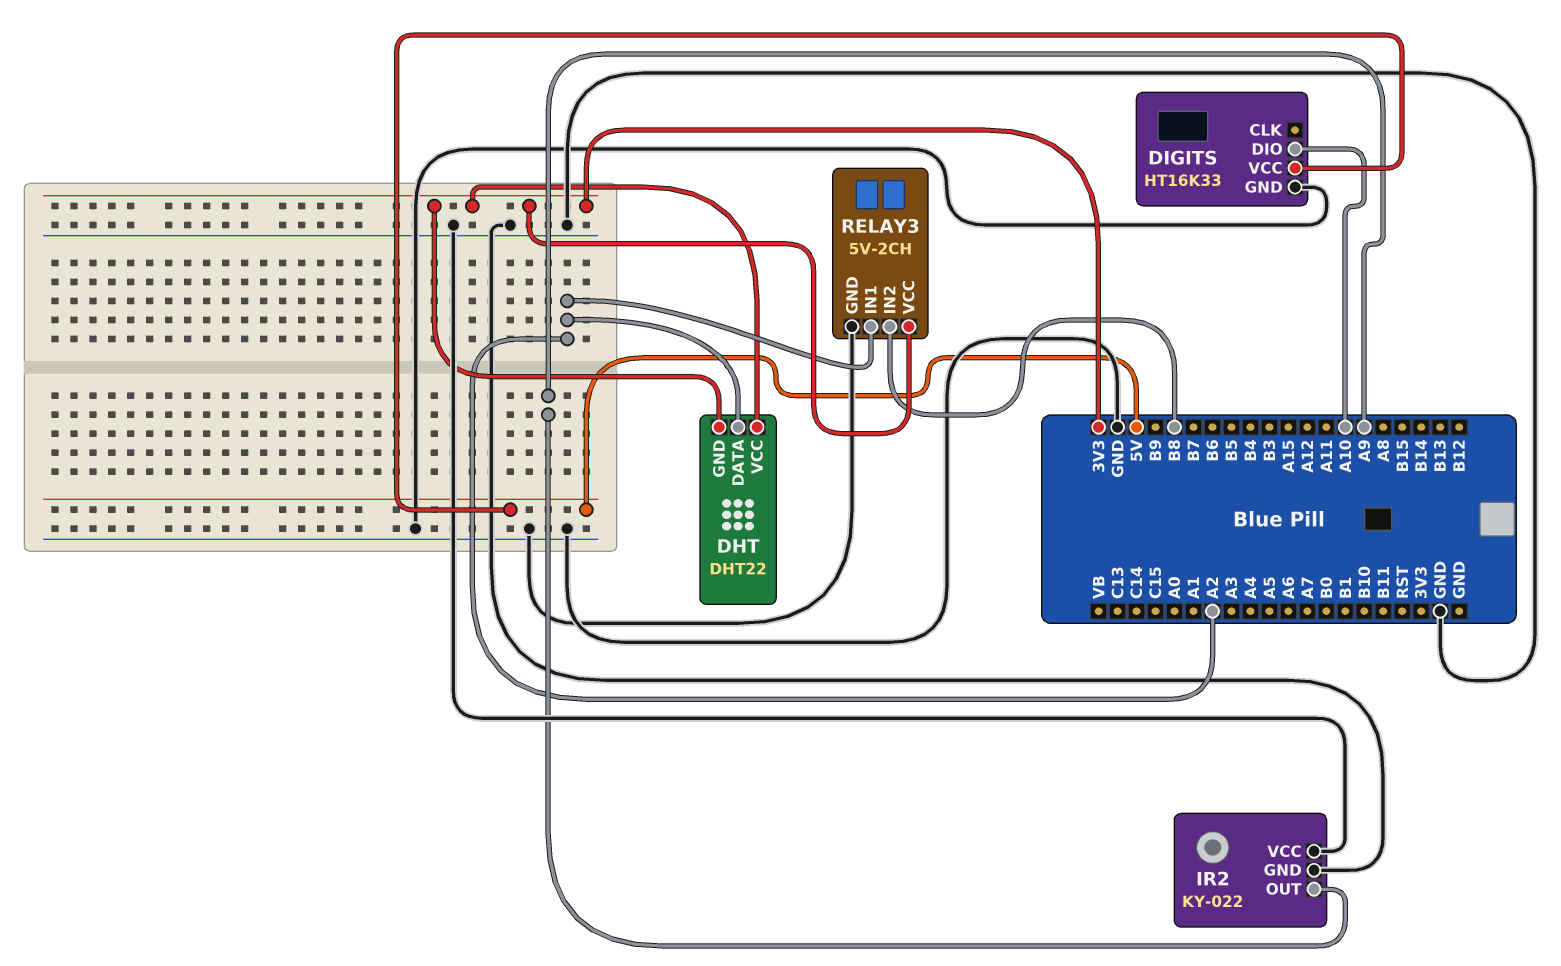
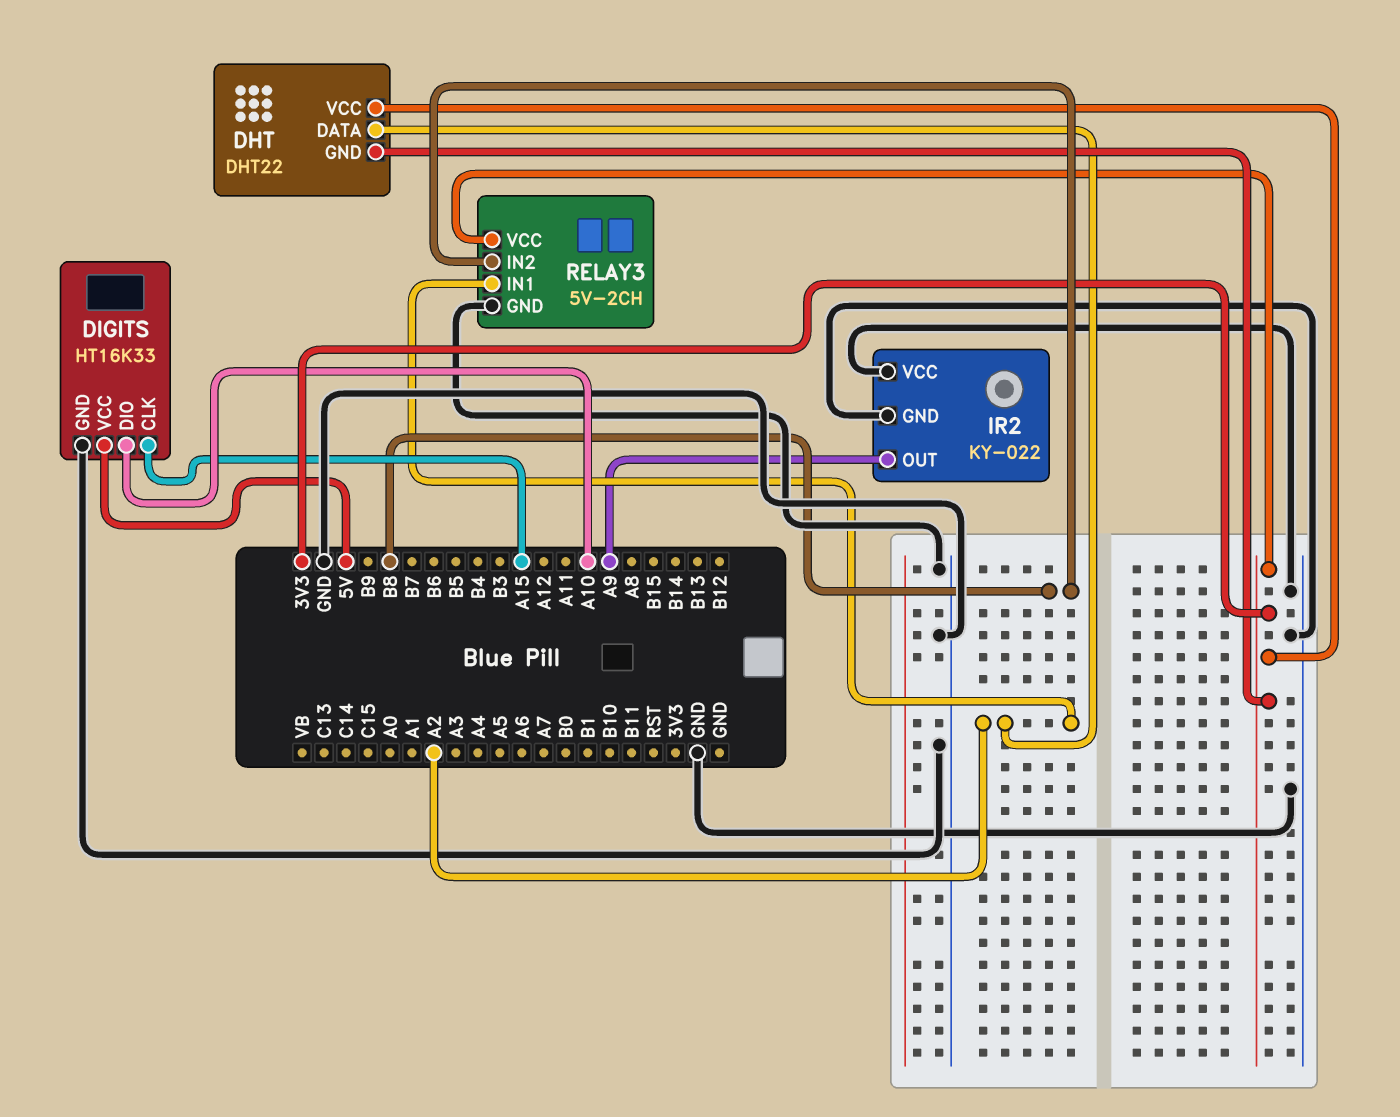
DIGITS pin CLK: none -> A15

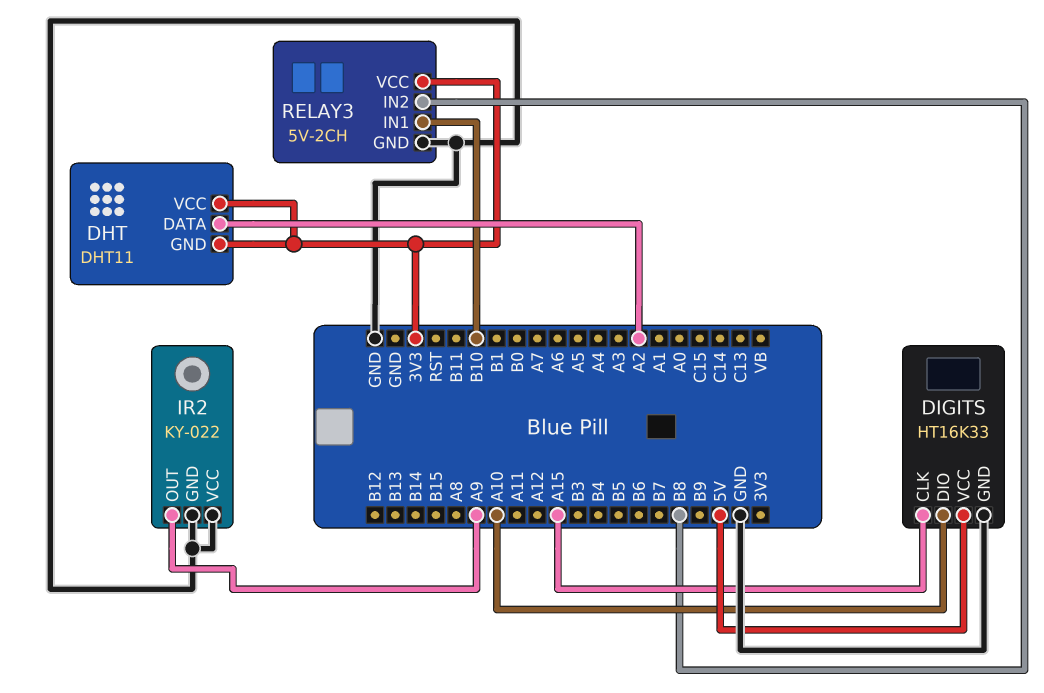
DHT: DHT22 -> DHT11
RELAY3 pin IN1: A2 -> B10

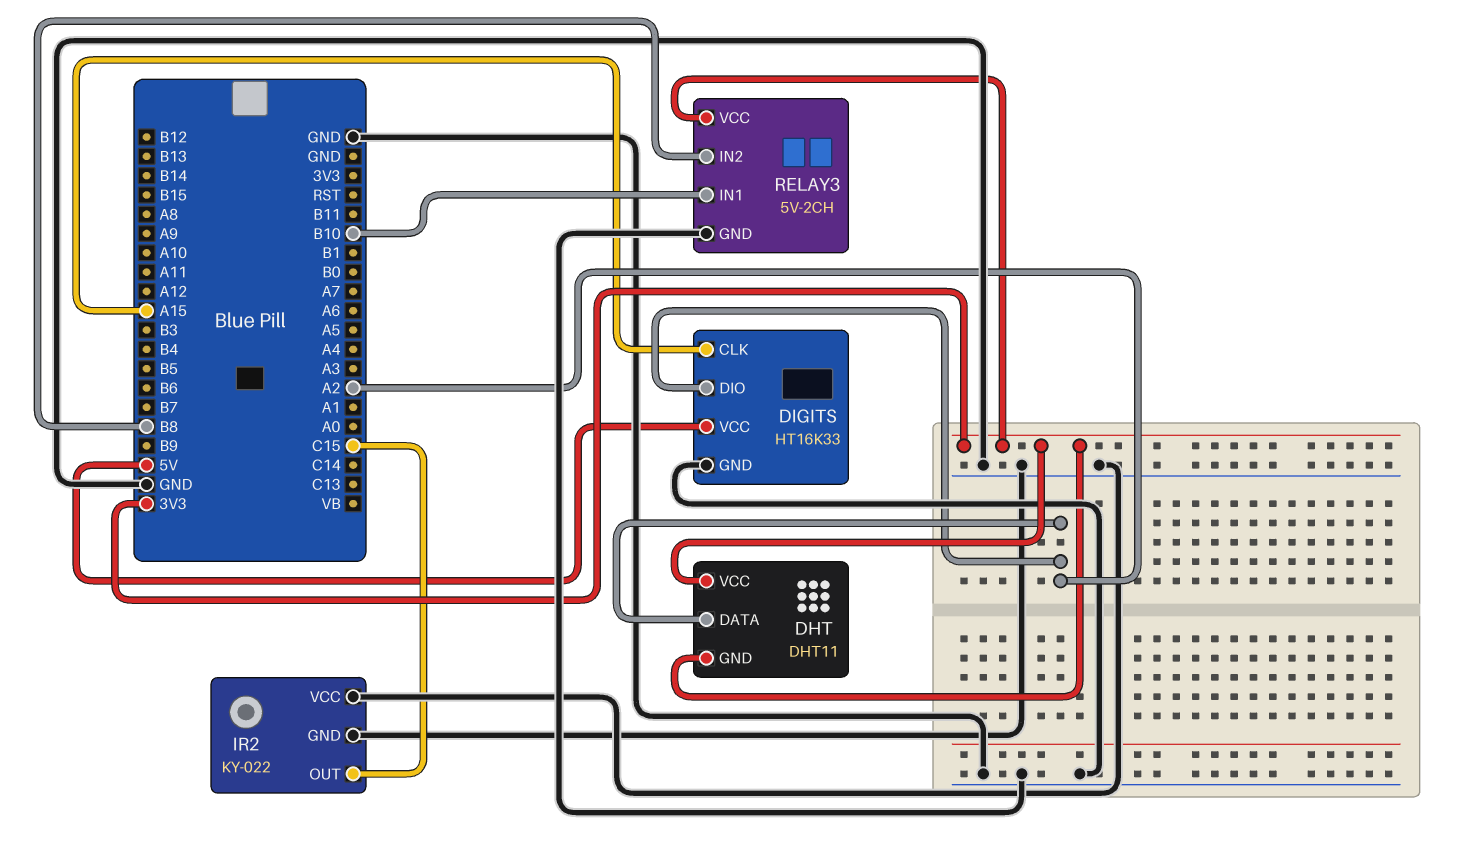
DIGITS pin DIO: A10 -> A2
IR2 pin OUT: A9 -> C15

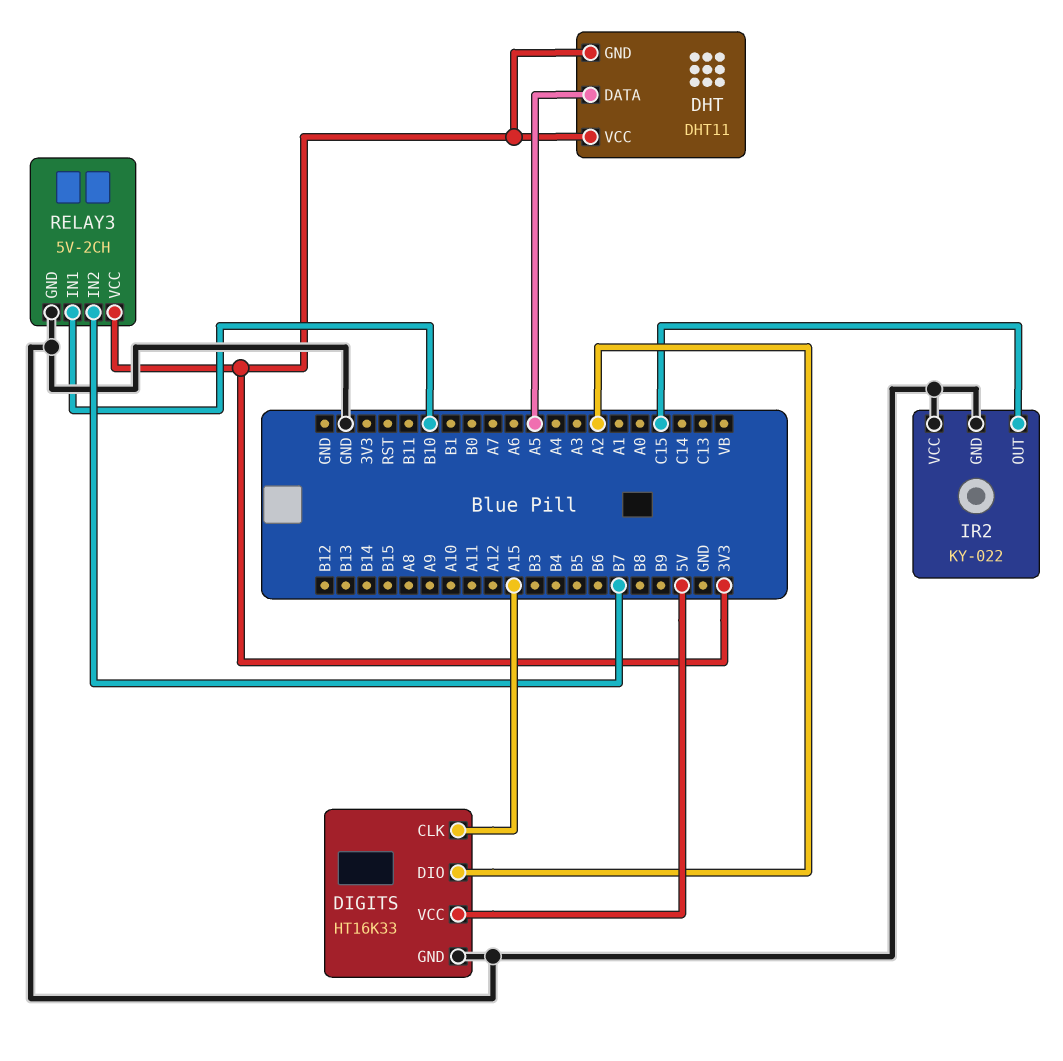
DHT pin DATA: A2 -> A5
RELAY3 pin IN2: B8 -> B7

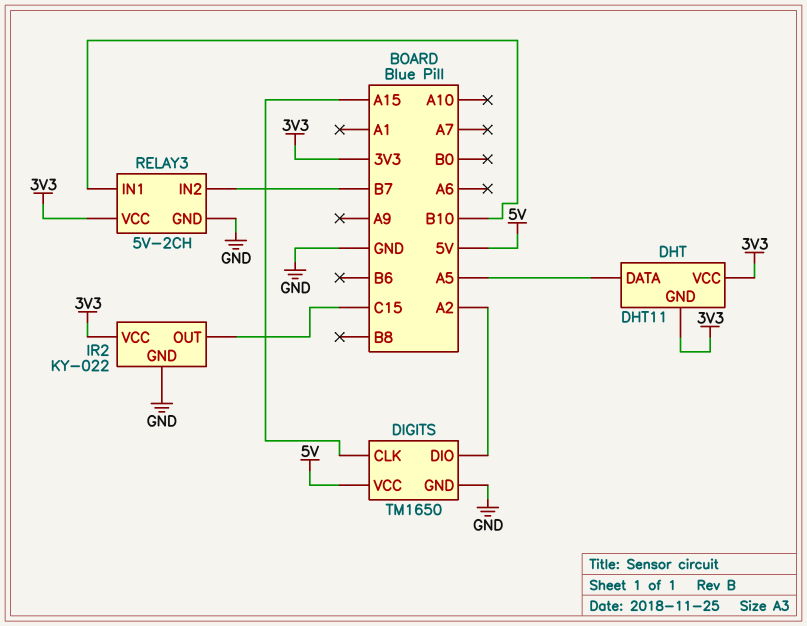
DIGITS: HT16K33 -> TM1650
IR2 pin VCC: GND -> 3V3

